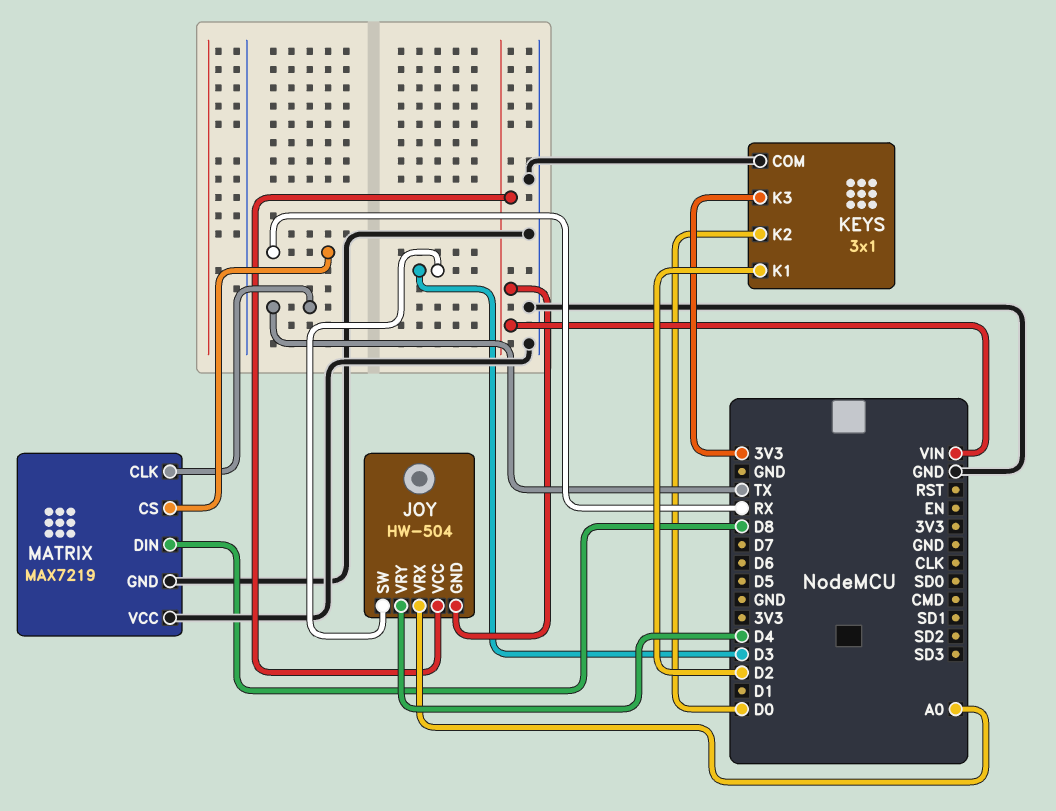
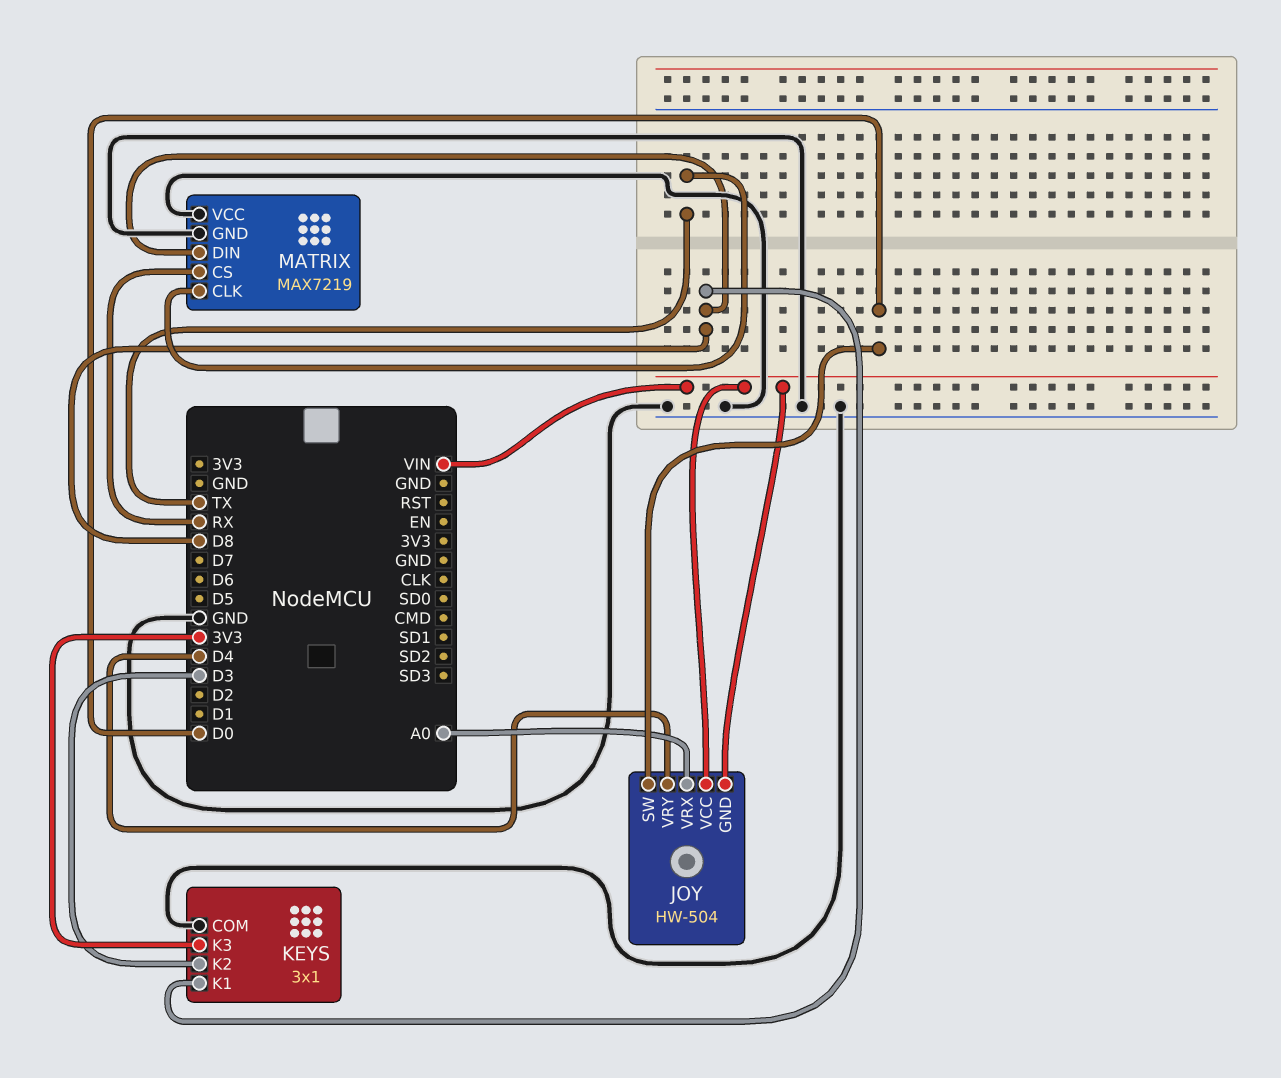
JOY pin SW: D3 -> D0
KEYS pin K1: D2 -> D8
KEYS pin K2: D0 -> D3

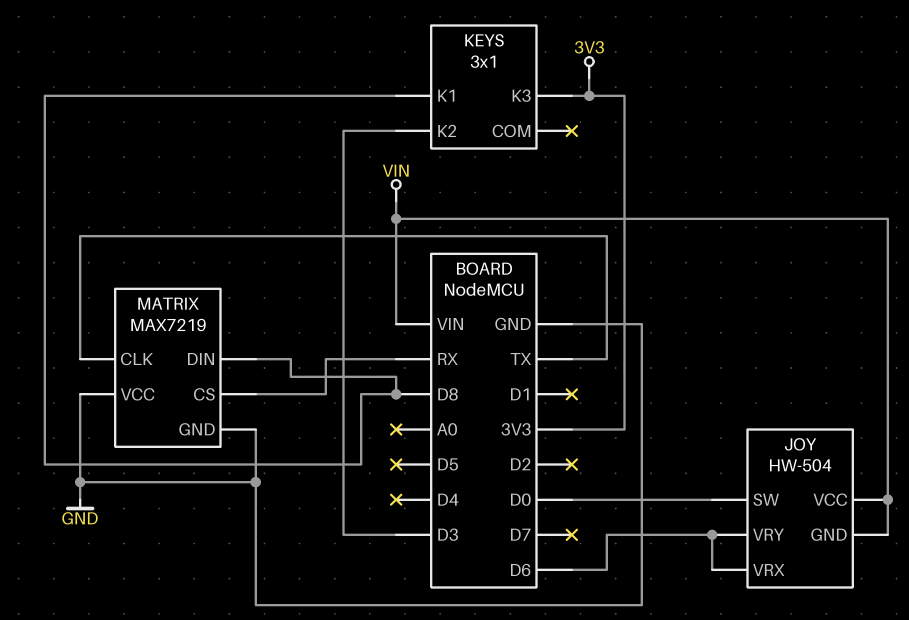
JOY pin VRX: A0 -> D6
JOY pin VRY: D4 -> D6
KEYS pin COM: GND -> none

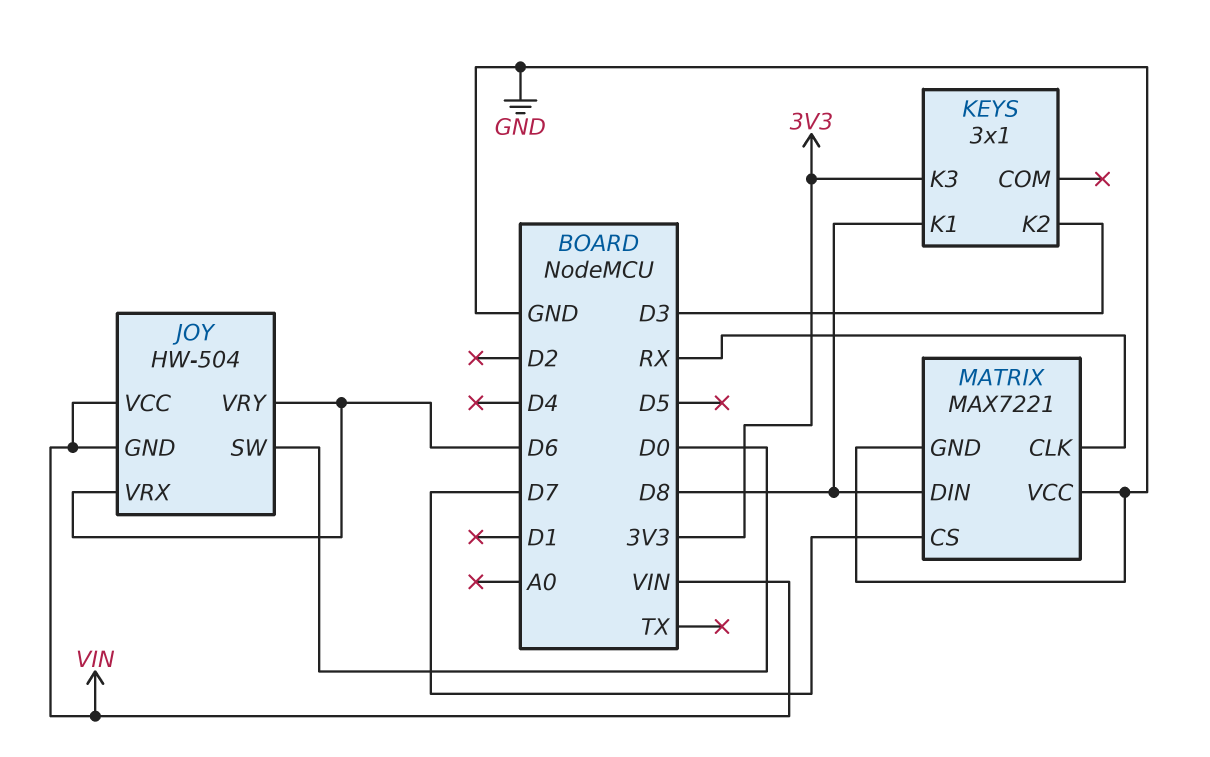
MATRIX: MAX7219 -> MAX7221
MATRIX pin CLK: TX -> RX
MATRIX pin CS: RX -> D7

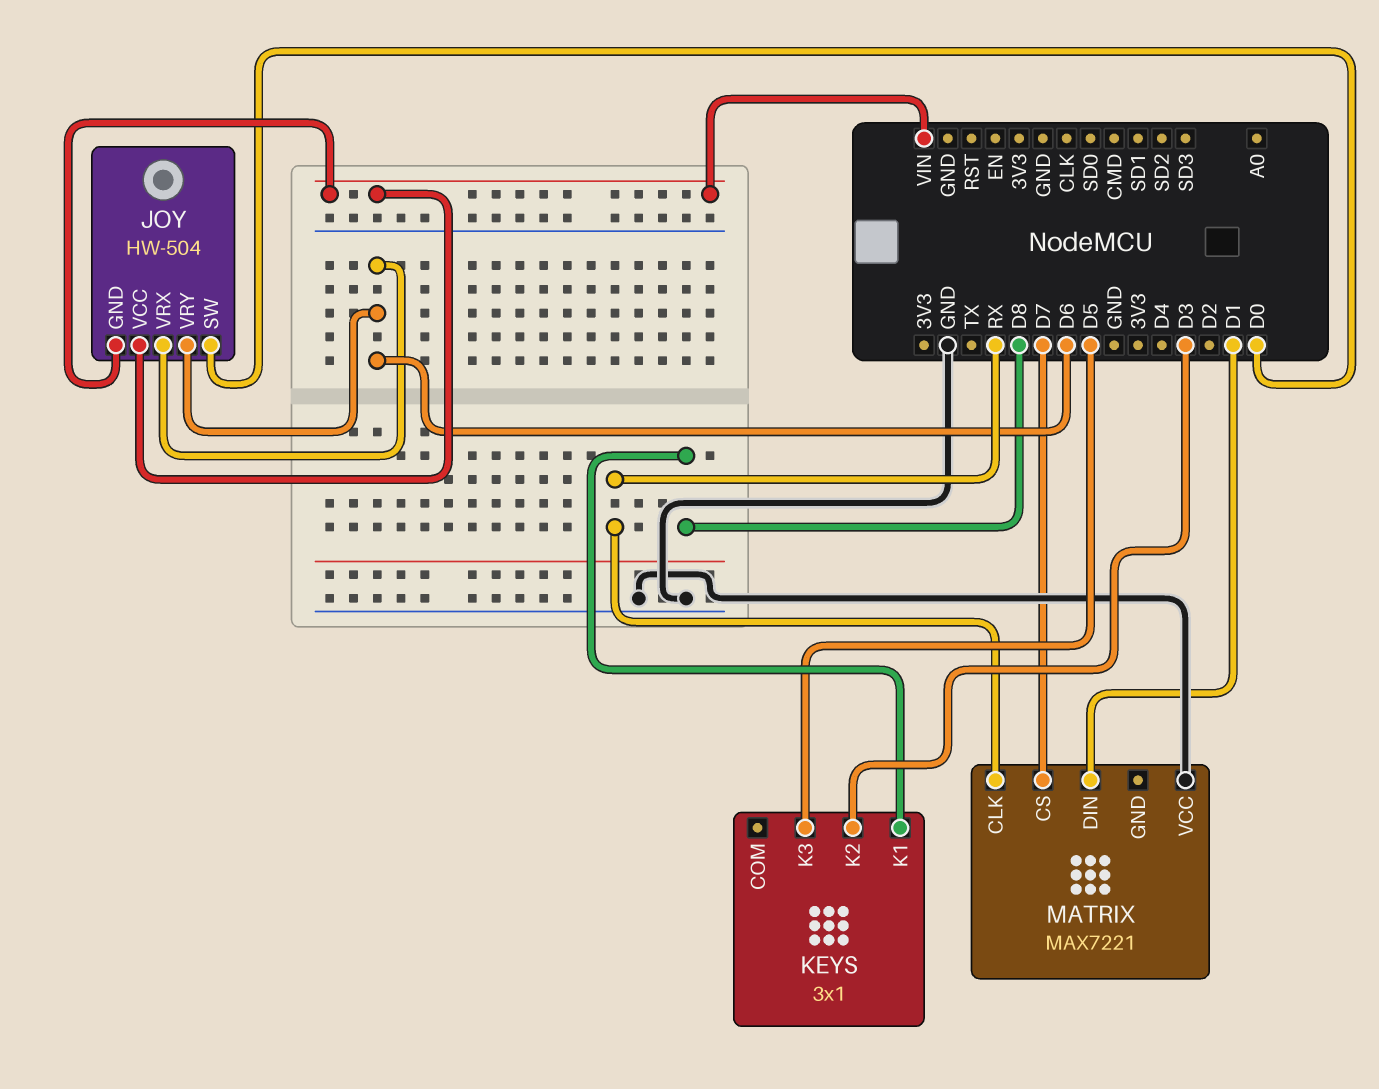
KEYS pin K3: 3V3 -> D5
MATRIX pin DIN: D8 -> D1
MATRIX pin GND: GND -> none

